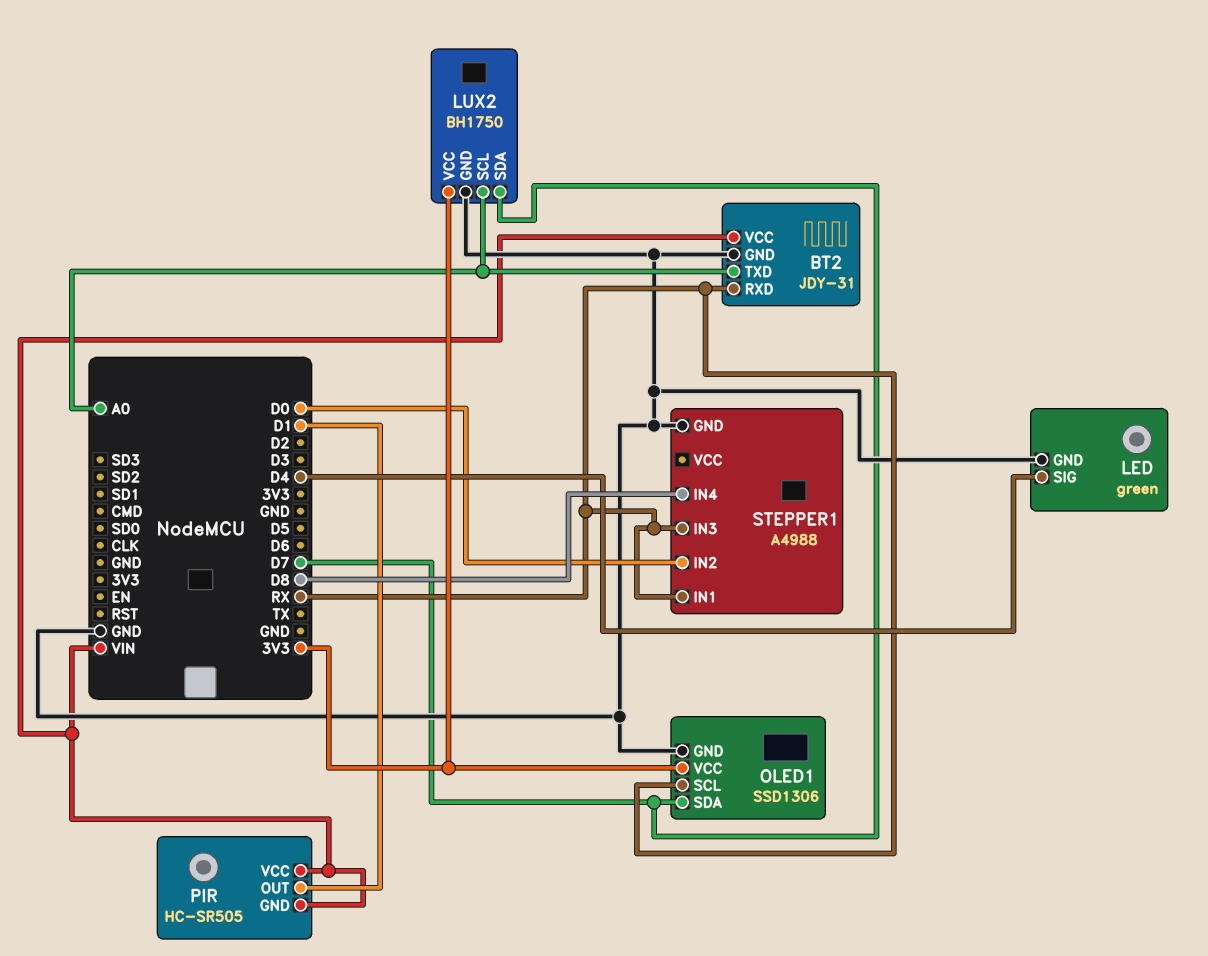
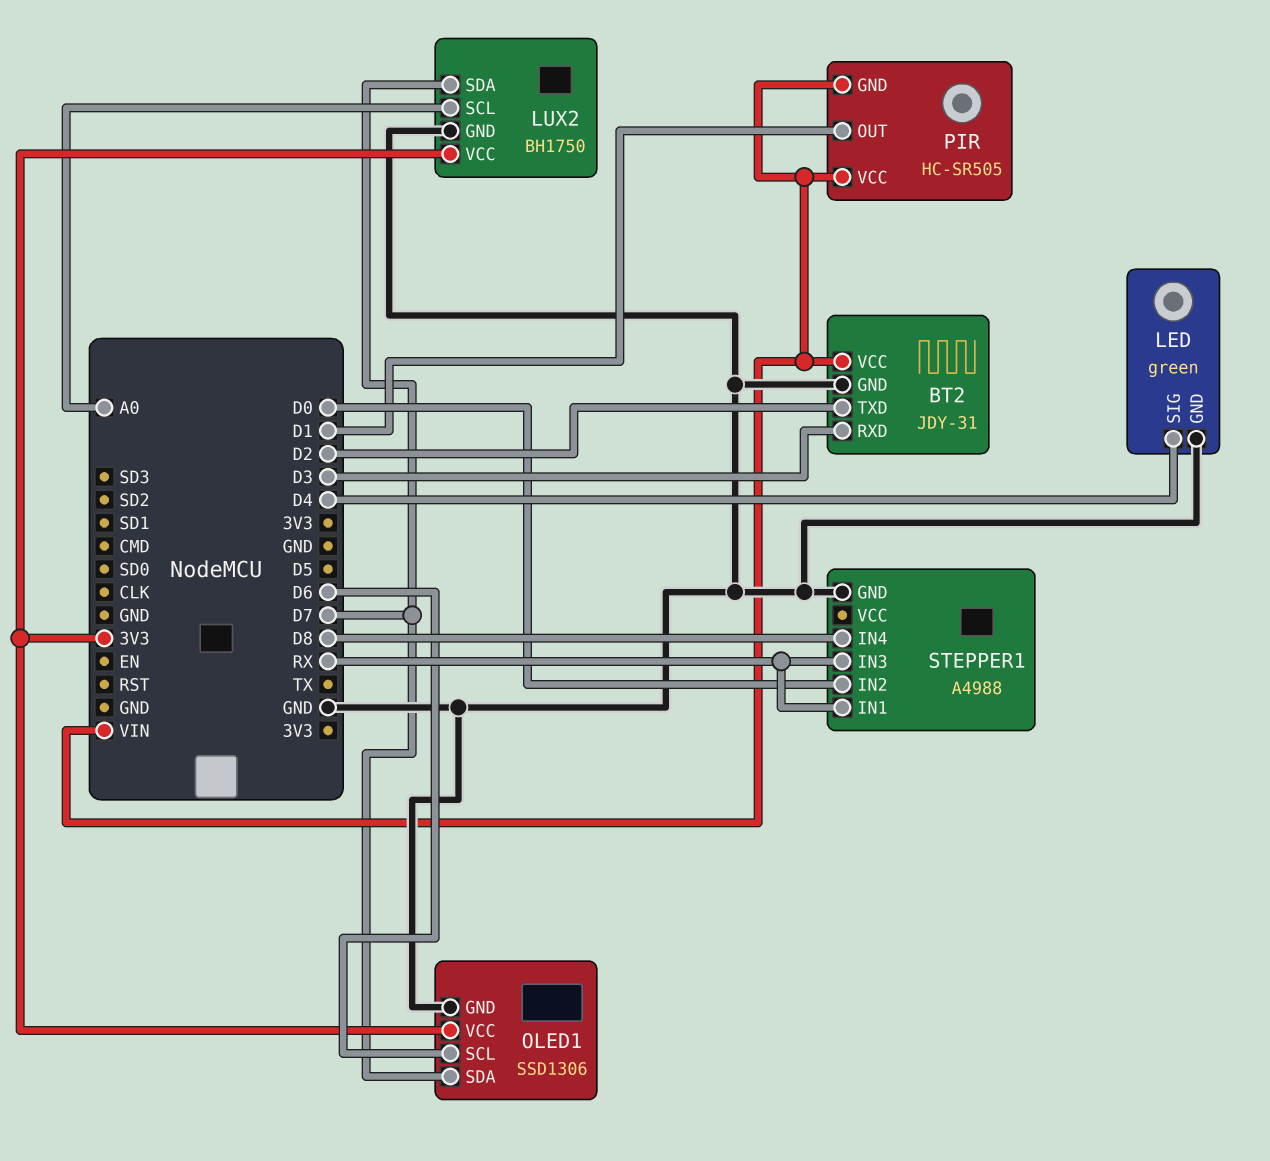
BT2 pin RXD: RX -> D3
BT2 pin TXD: A0 -> D2
OLED1 pin SCL: RX -> D6

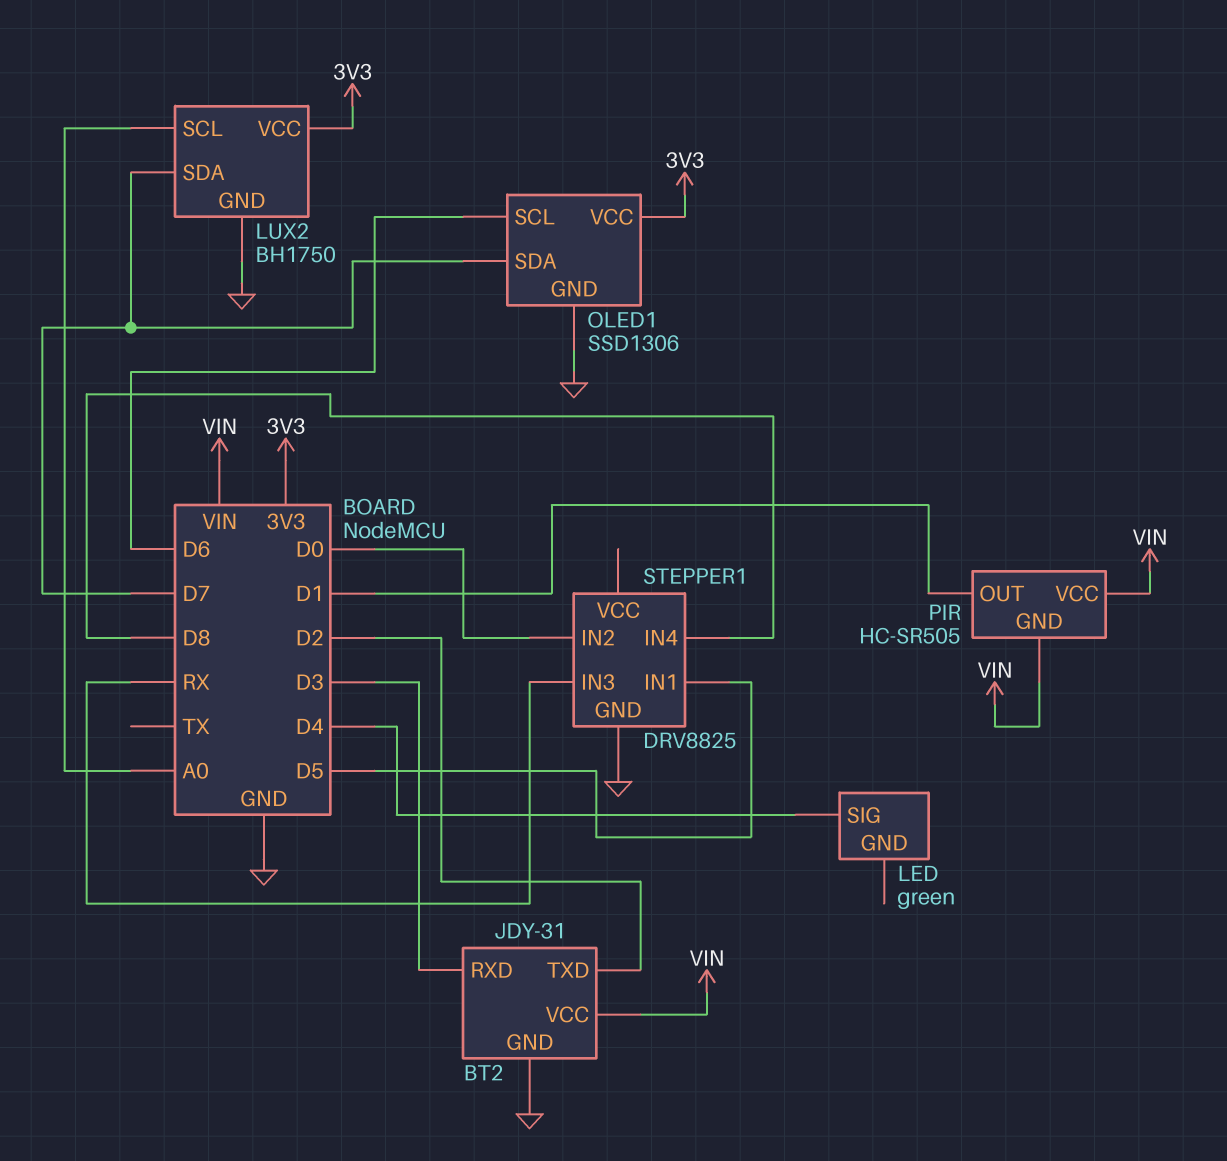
LED pin GND: GND -> none
STEPPER1: A4988 -> DRV8825
STEPPER1 pin IN1: RX -> D5

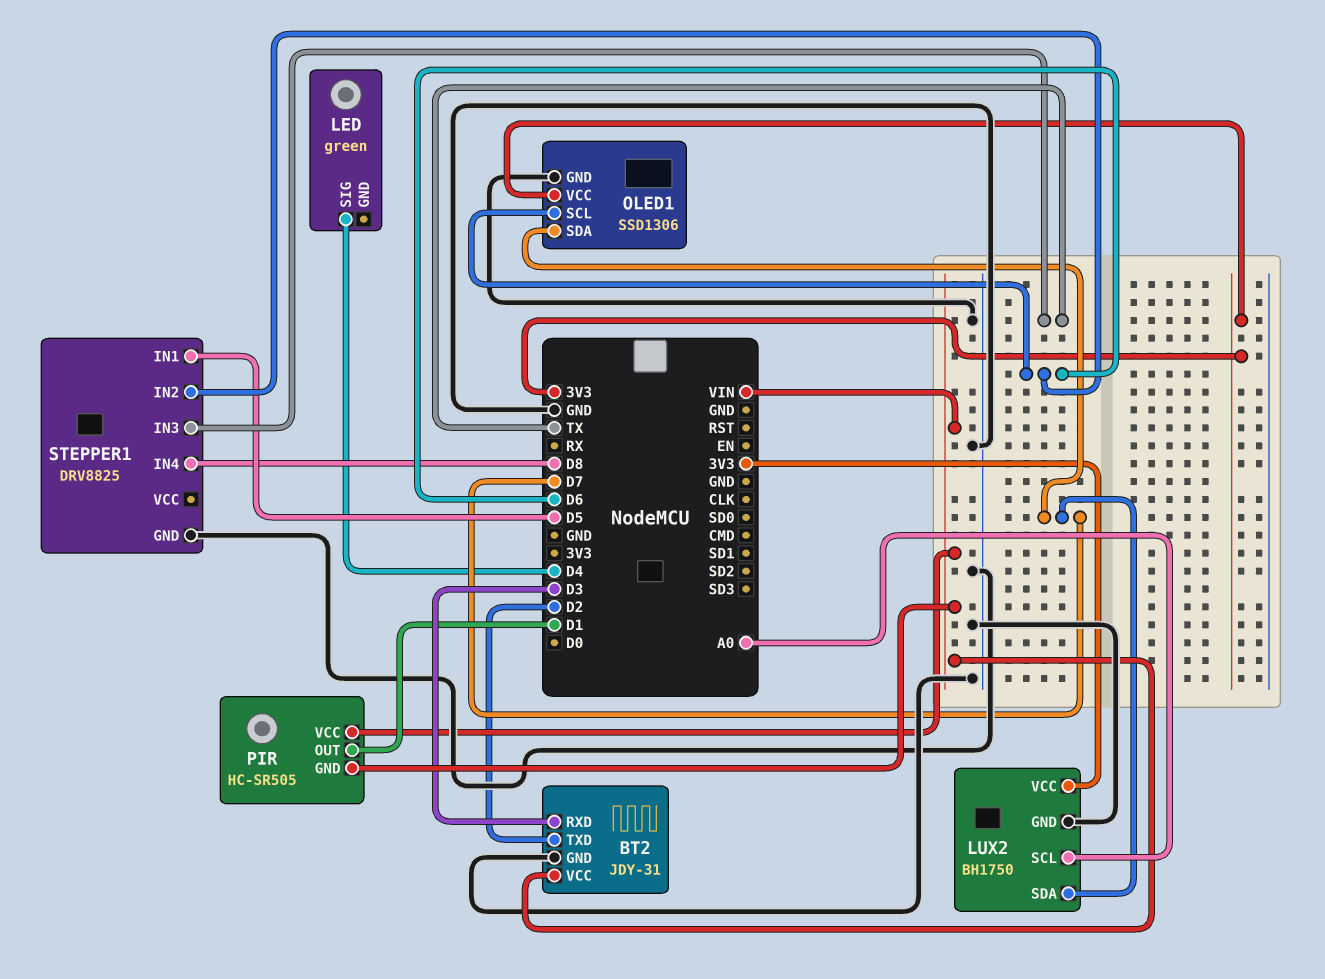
STEPPER1 pin IN2: D0 -> D6
STEPPER1 pin IN3: RX -> TX

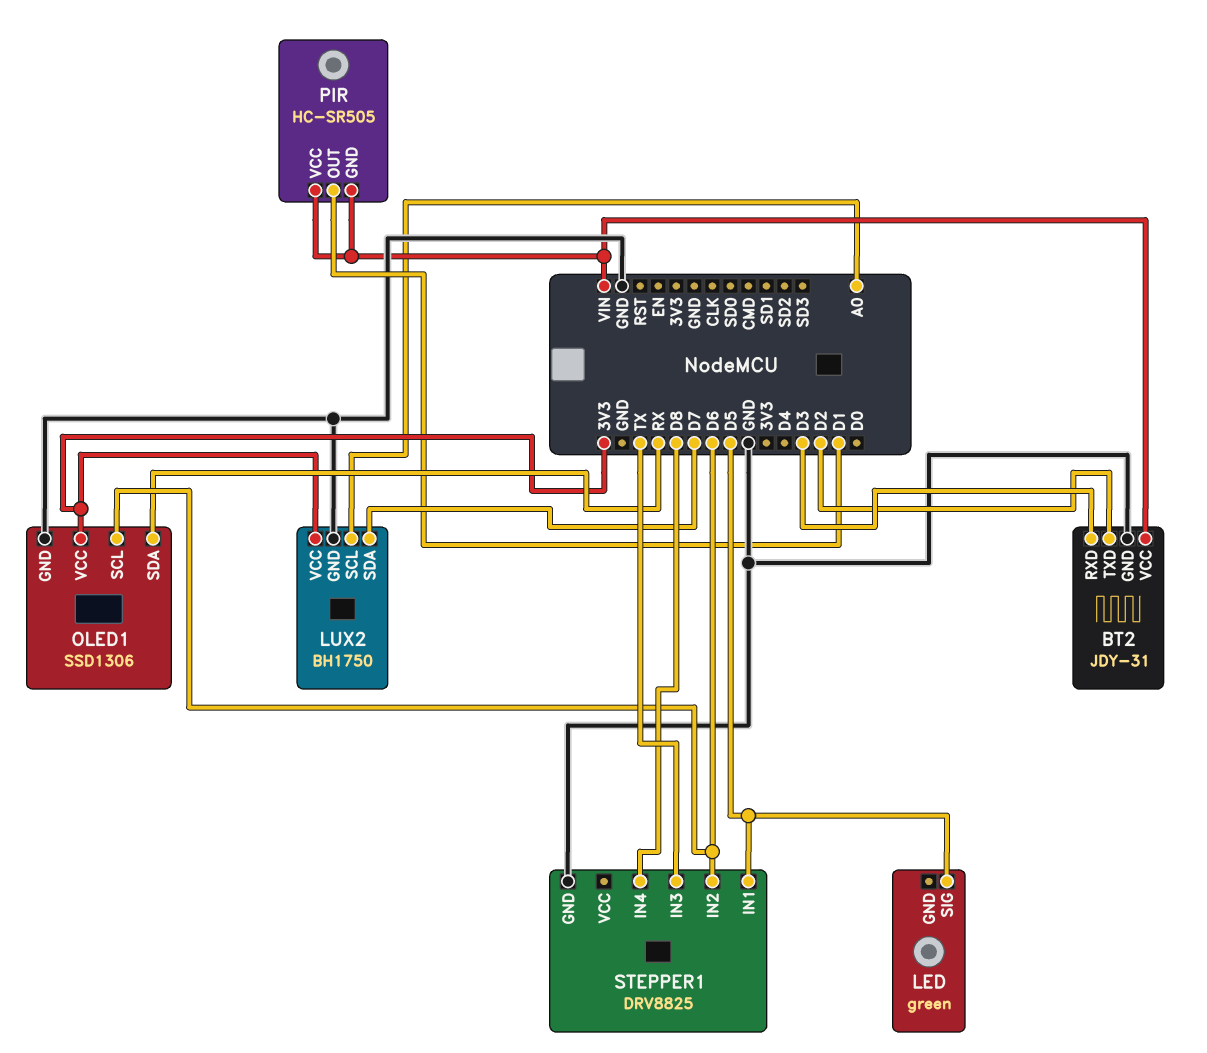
LED pin SIG: D4 -> D5
OLED1 pin SDA: D7 -> RX

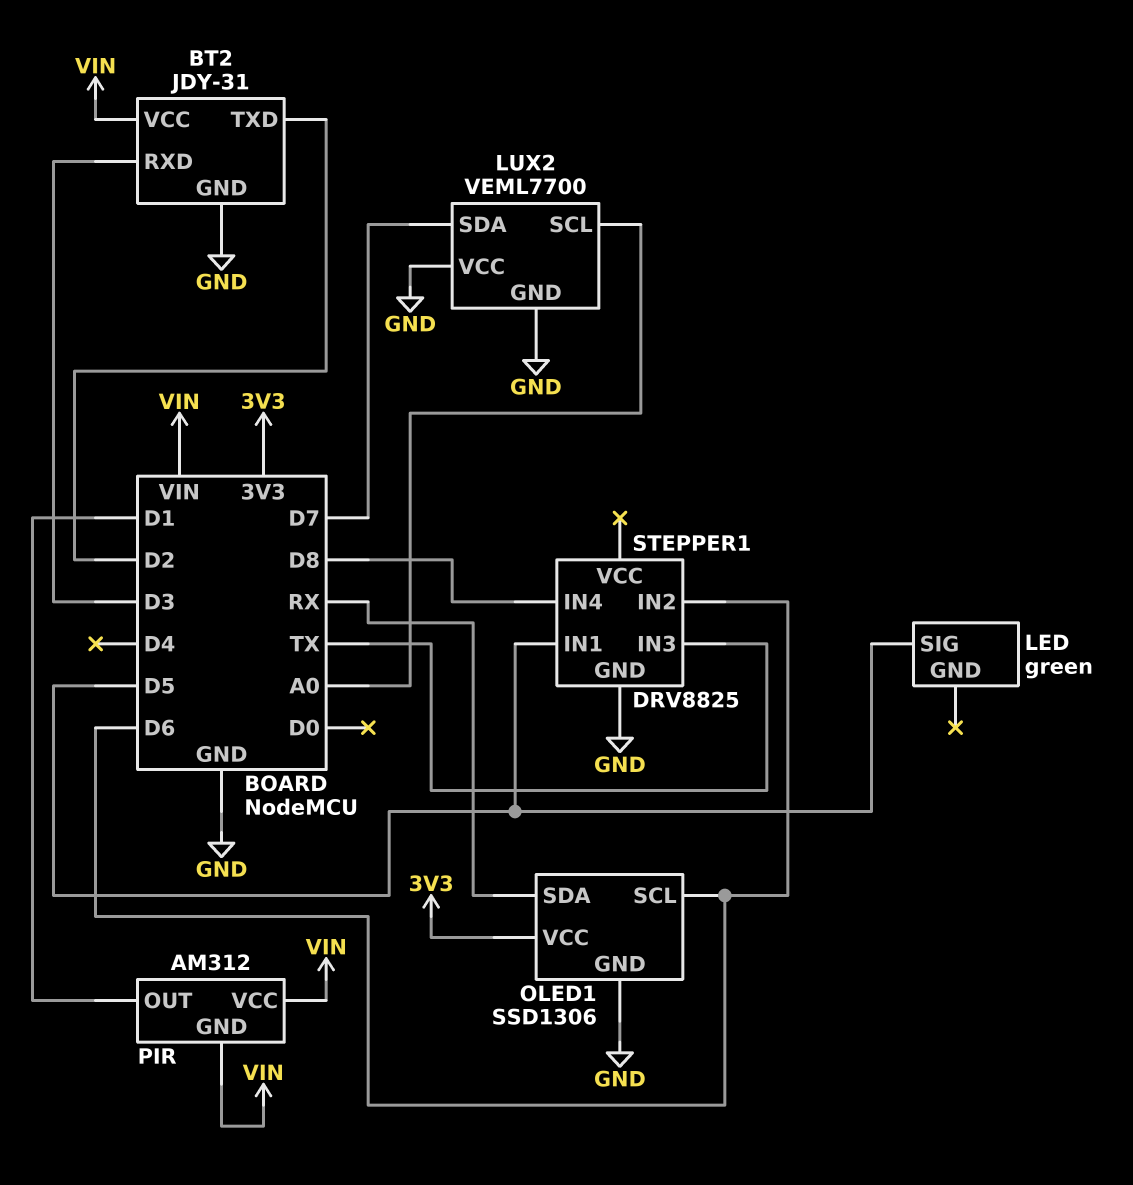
LUX2: BH1750 -> VEML7700
LUX2 pin VCC: 3V3 -> GND
PIR: HC-SR505 -> AM312

